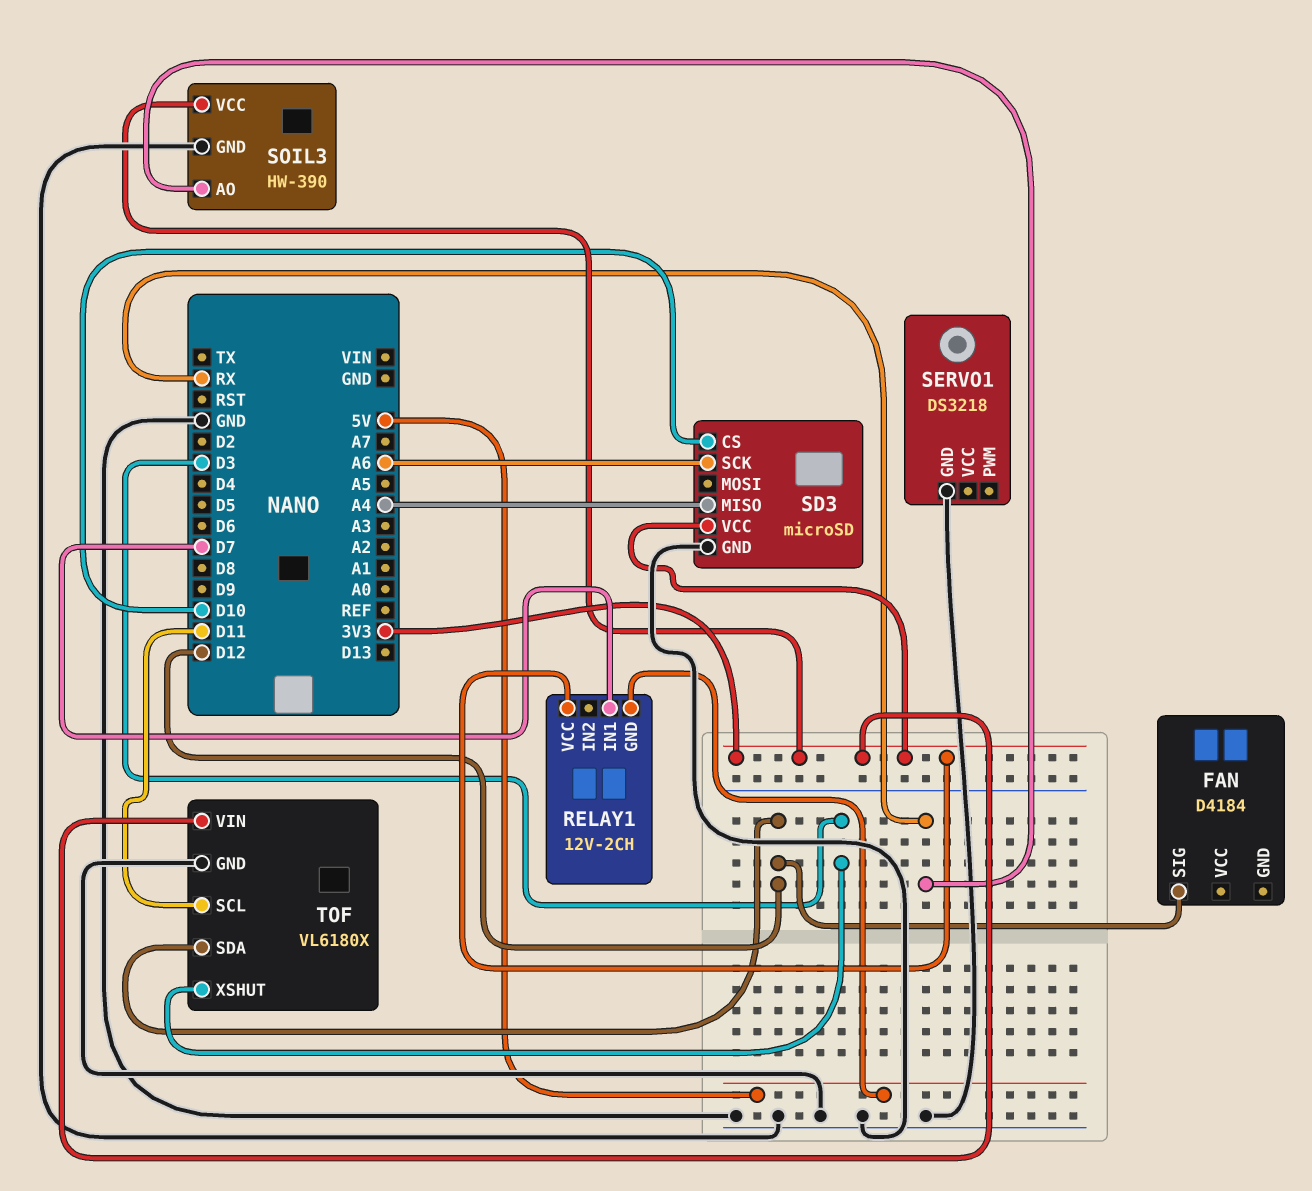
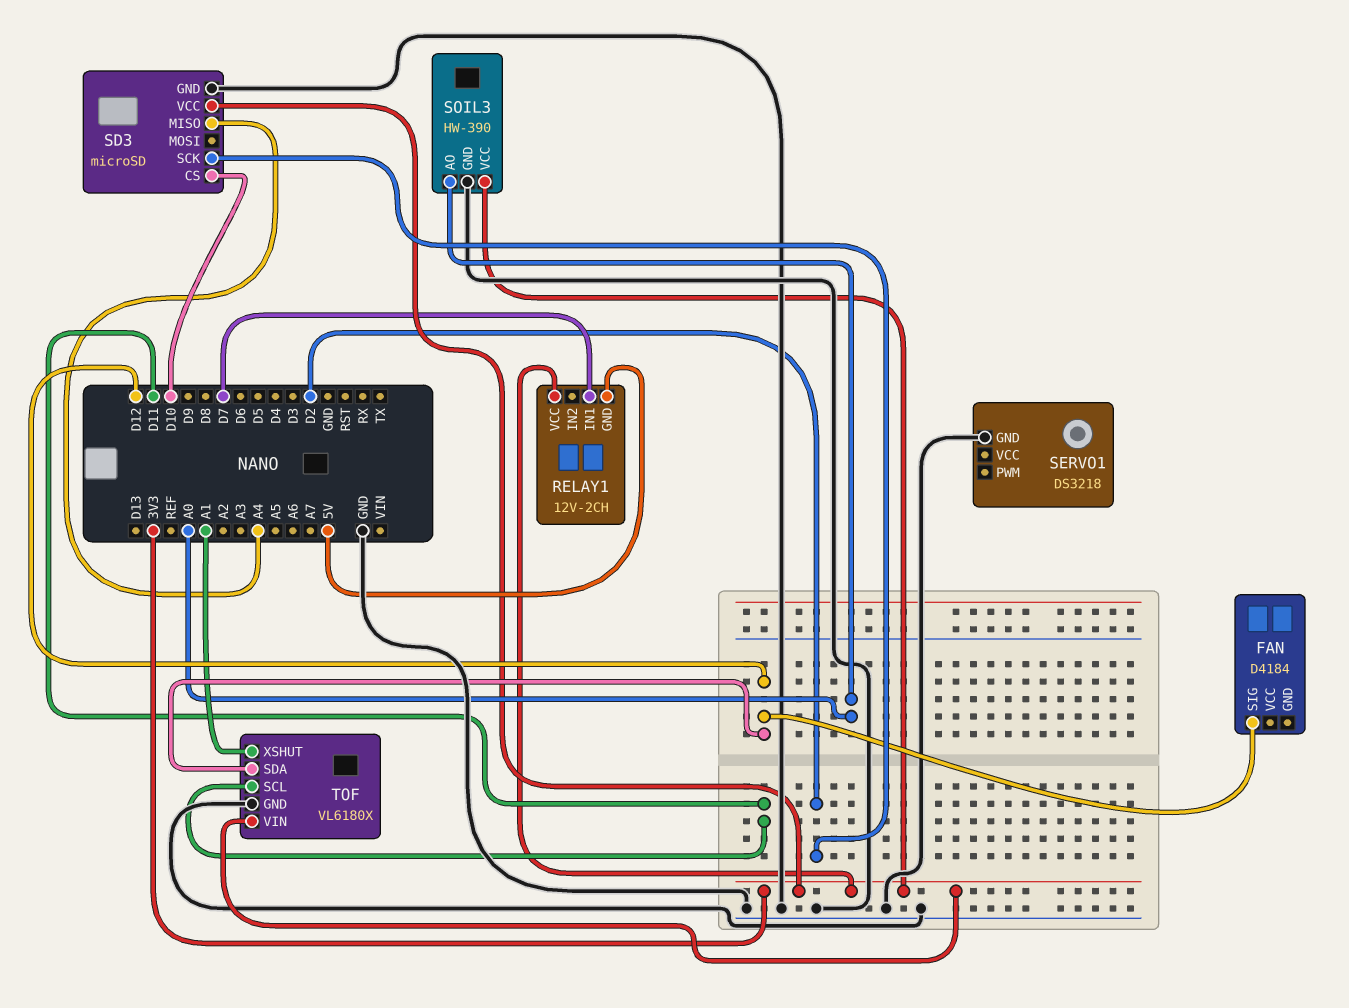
SD3 pin SCK: A6 -> D2
SOIL3 pin AO: RX -> A0
TOF pin XSHUT: D3 -> A1

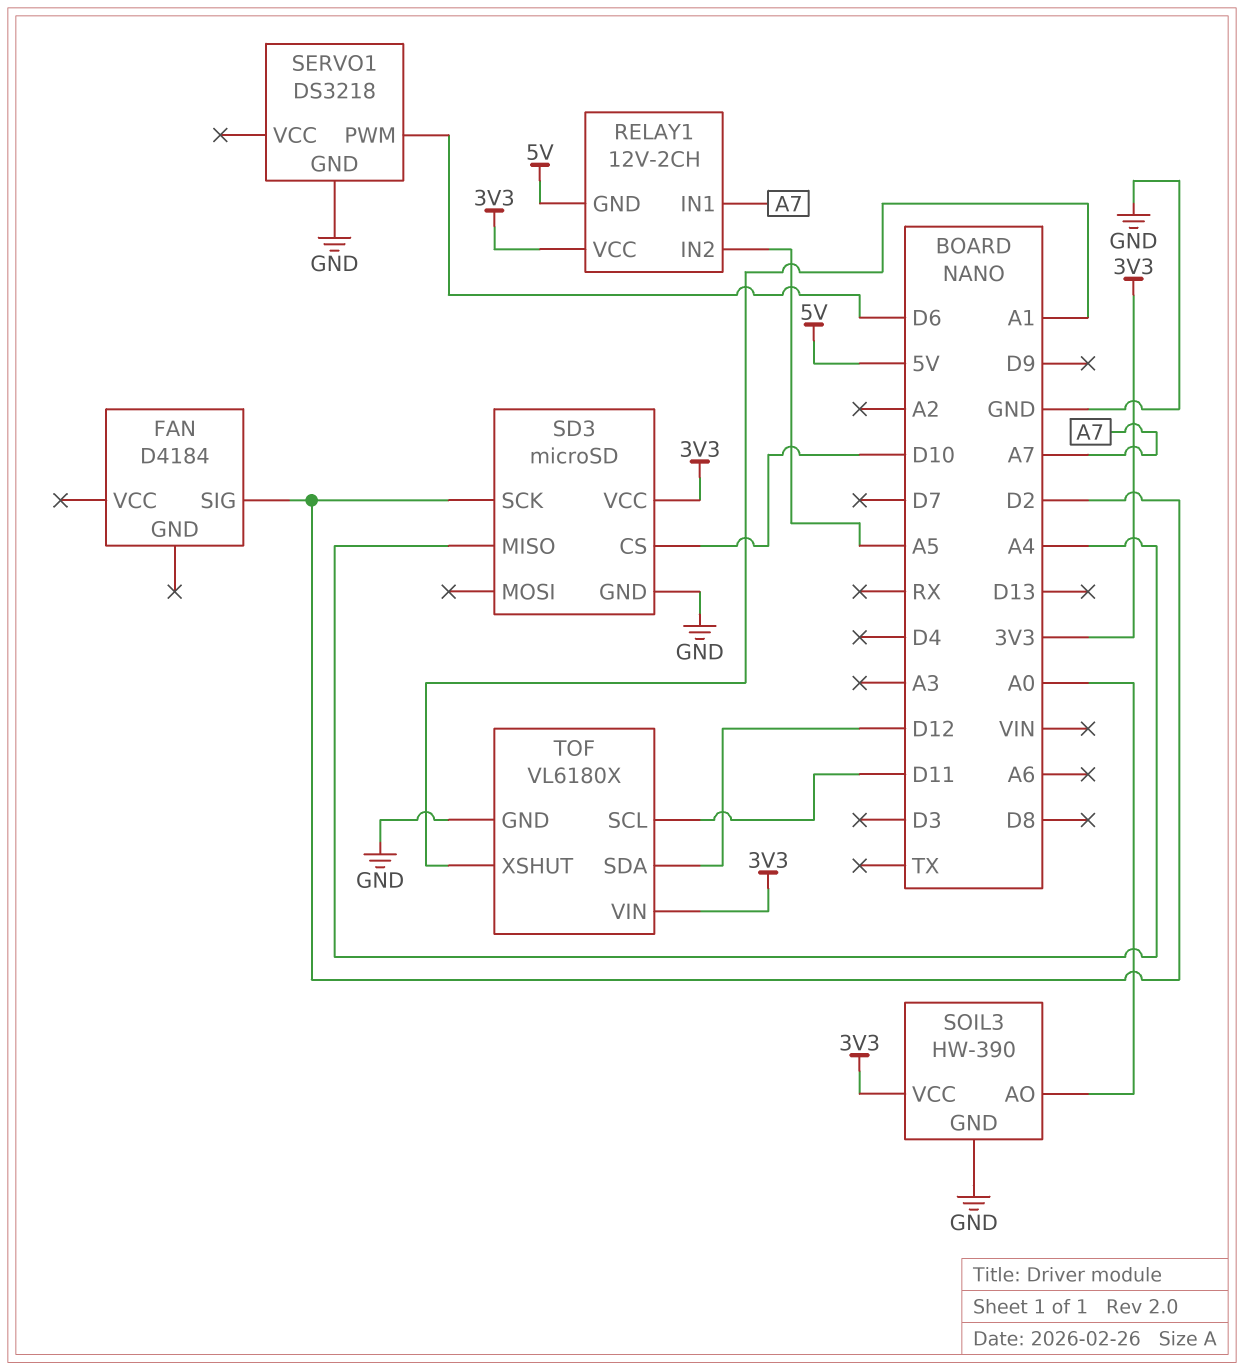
FAN pin SIG: D12 -> D2
RELAY1 pin IN1: D7 -> A7
RELAY1 pin IN2: none -> A5
SERVO1 pin PWM: none -> D6

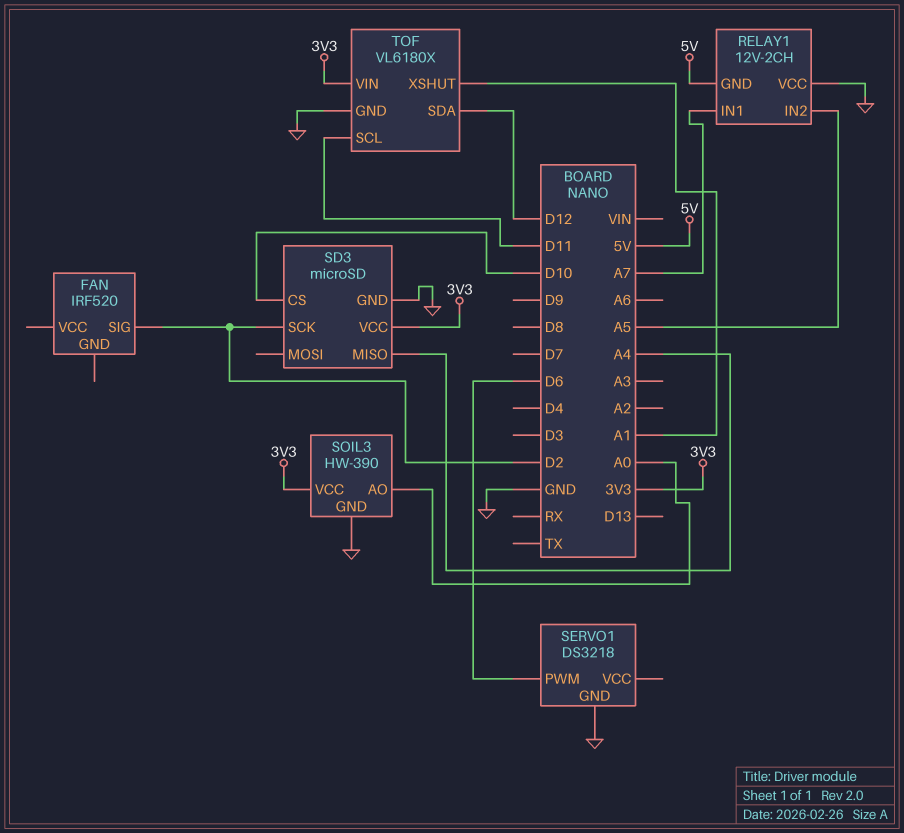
FAN: D4184 -> IRF520
RELAY1 pin VCC: 3V3 -> GND

